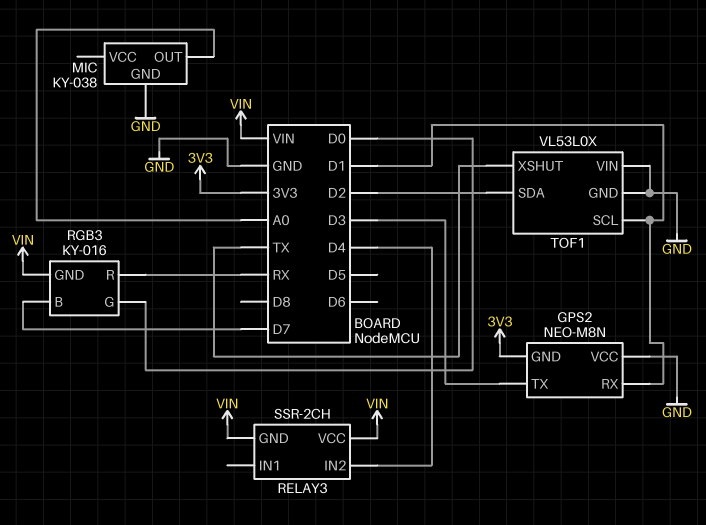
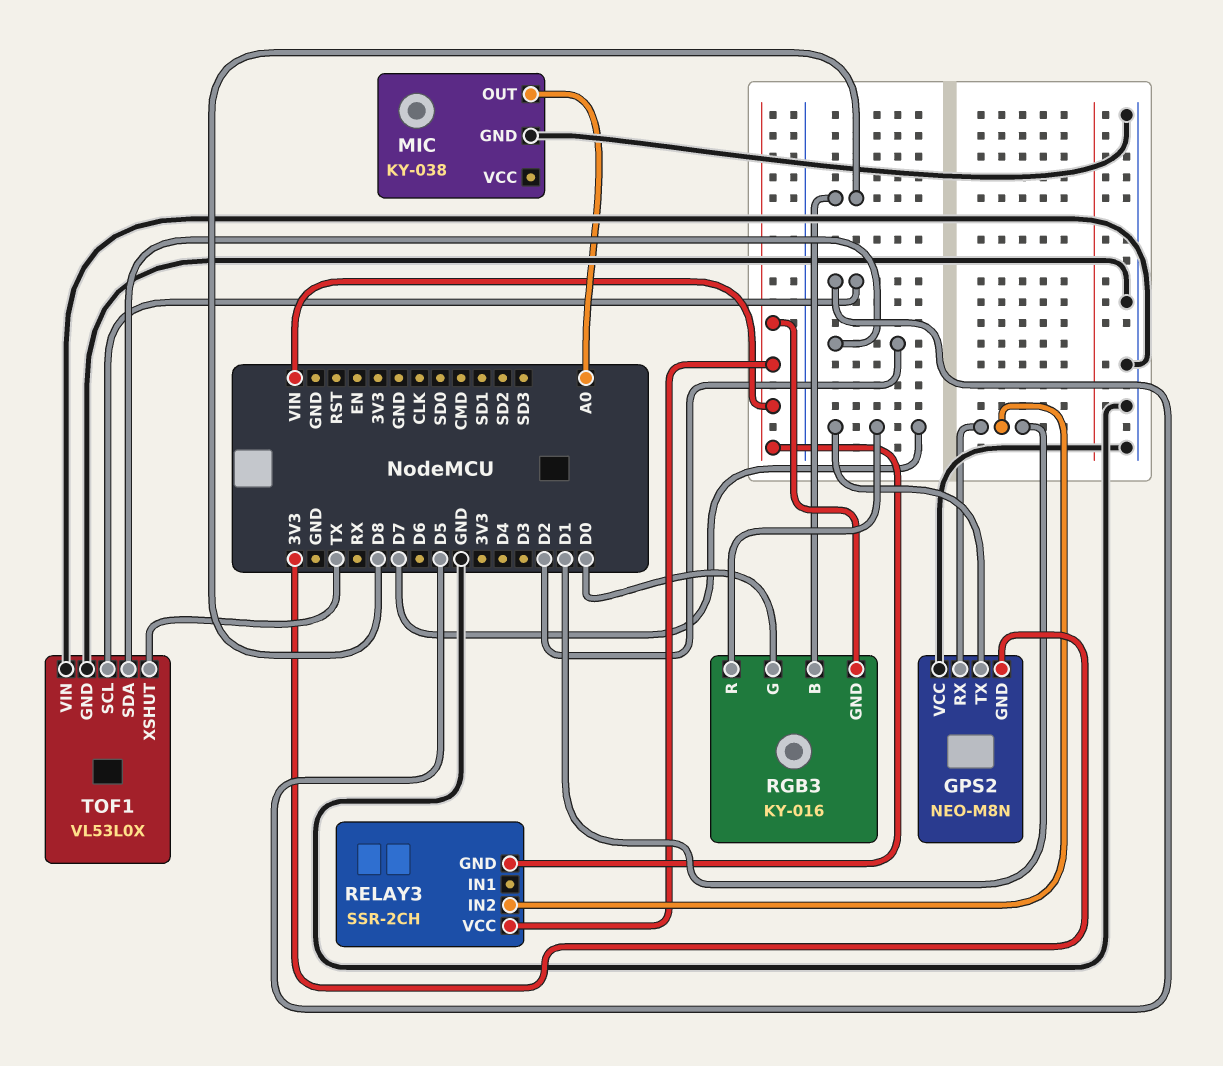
GPS2 pin TX: D3 -> D7
RELAY3 pin IN2: D4 -> D1
RGB3 pin B: D7 -> D8
RGB3 pin R: RX -> D7
TOF1 pin SCL: D1 -> D5

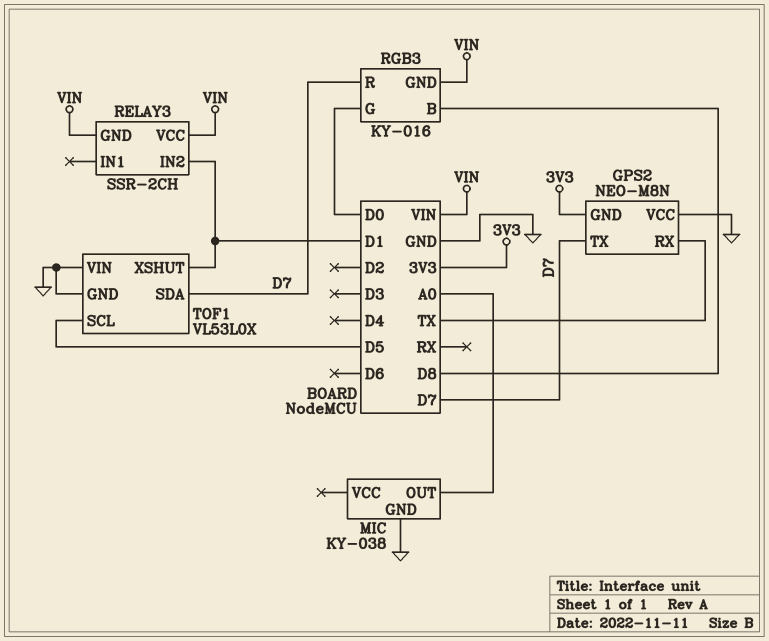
GPS2 pin RX: D1 -> TX
TOF1 pin SDA: D2 -> D7
TOF1 pin XSHUT: TX -> D1

